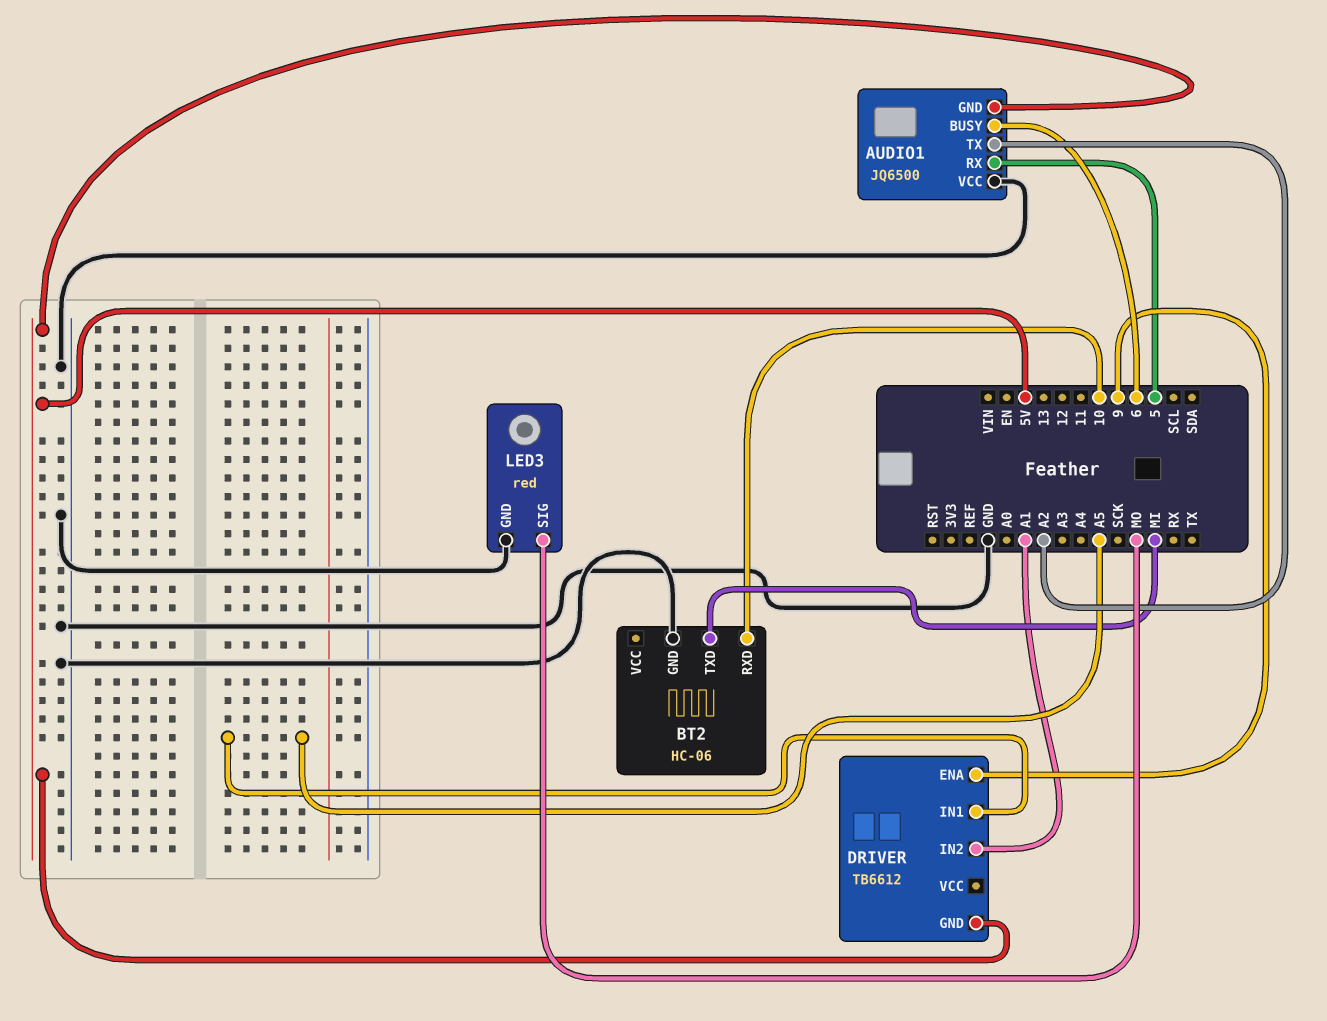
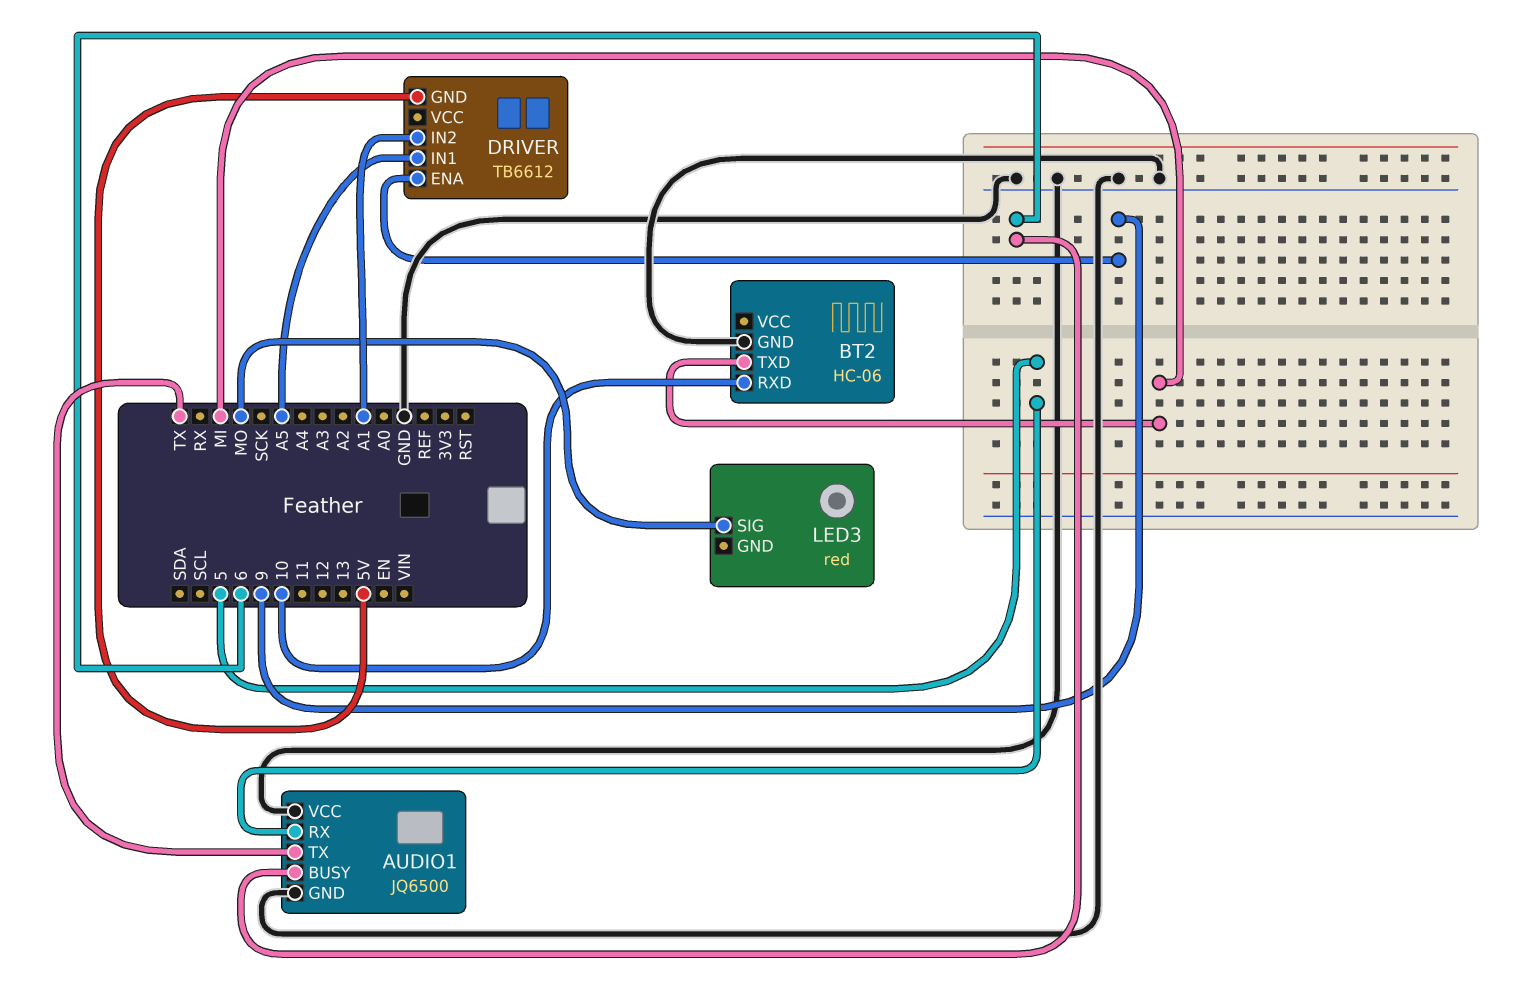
AUDIO1 pin GND: 5V -> GND
AUDIO1 pin TX: A2 -> TX
LED3 pin GND: GND -> none

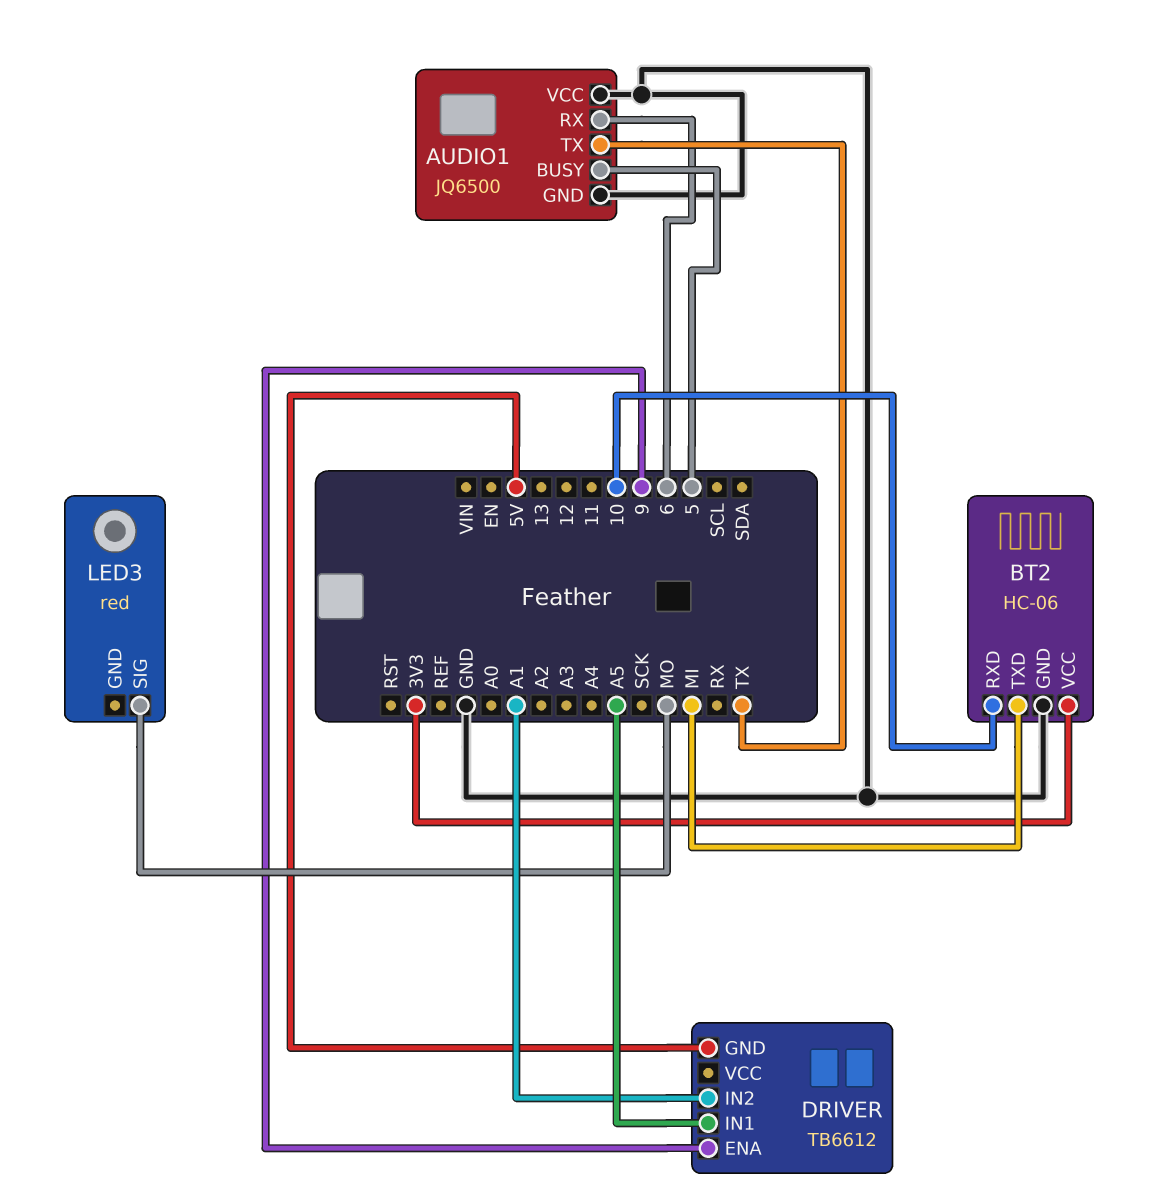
AUDIO1 pin BUSY: 6 -> 5
AUDIO1 pin RX: 5 -> 6
BT2 pin VCC: none -> 3V3

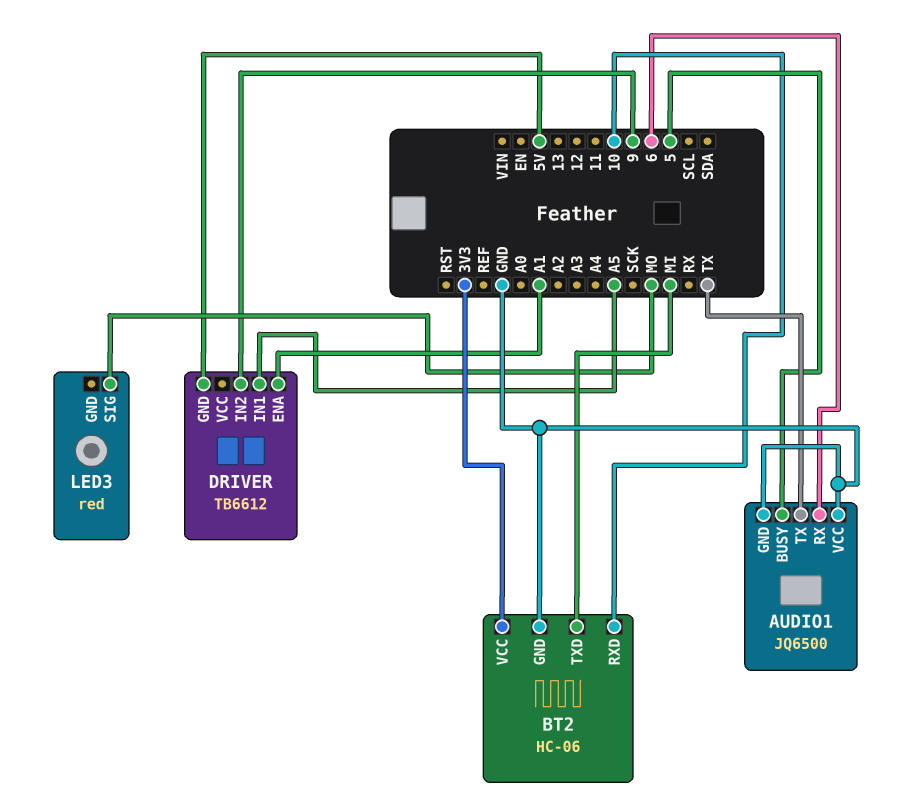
DRIVER pin ENA: 9 -> A1
DRIVER pin IN2: A1 -> 9

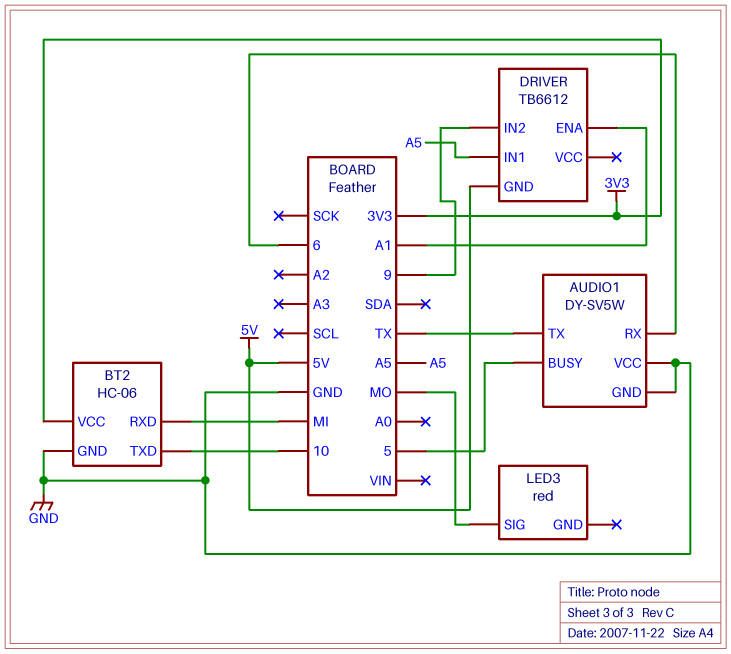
AUDIO1: JQ6500 -> DY-SV5W
BT2 pin RXD: 10 -> MI
BT2 pin TXD: MI -> 10

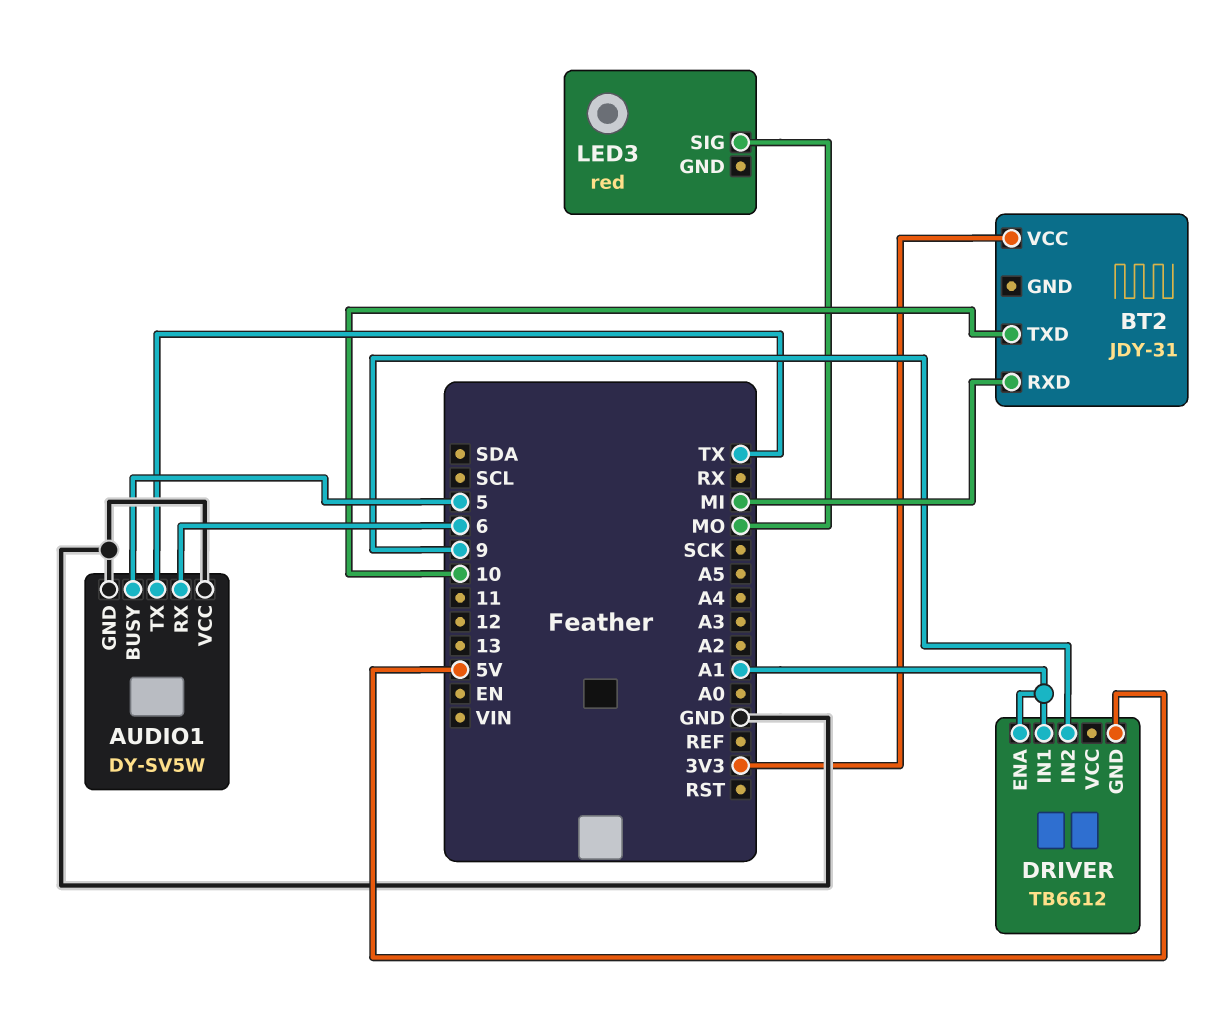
BT2: HC-06 -> JDY-31
BT2 pin GND: GND -> none
DRIVER pin IN1: A5 -> A1

